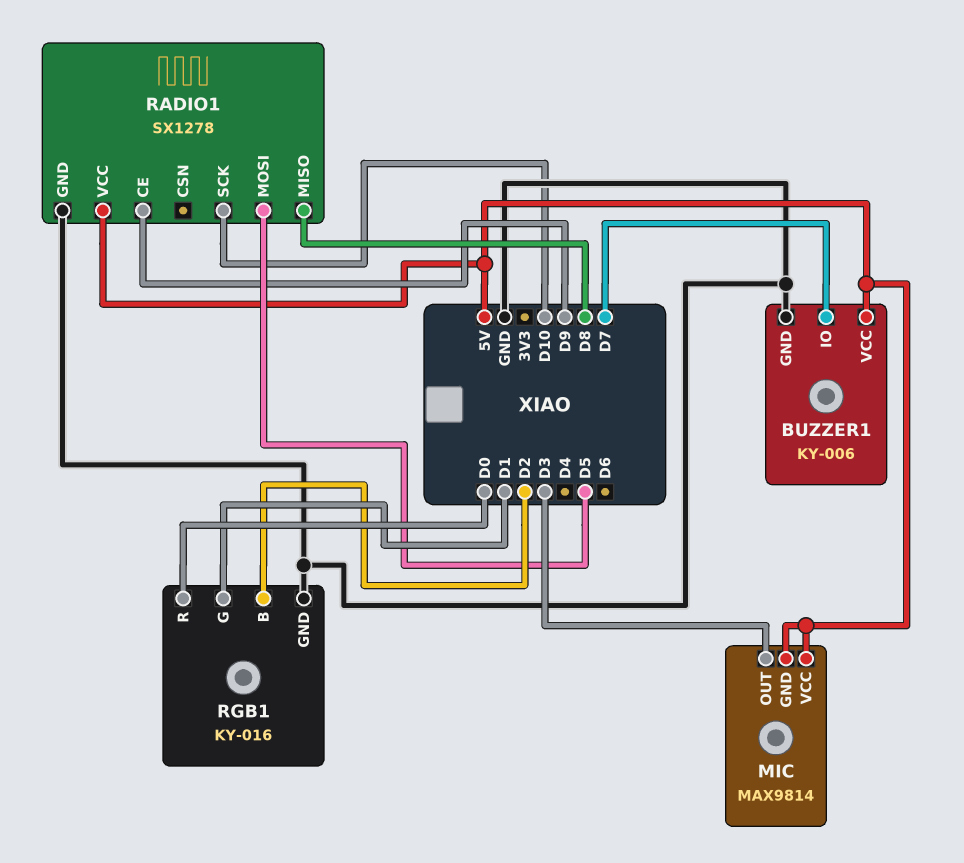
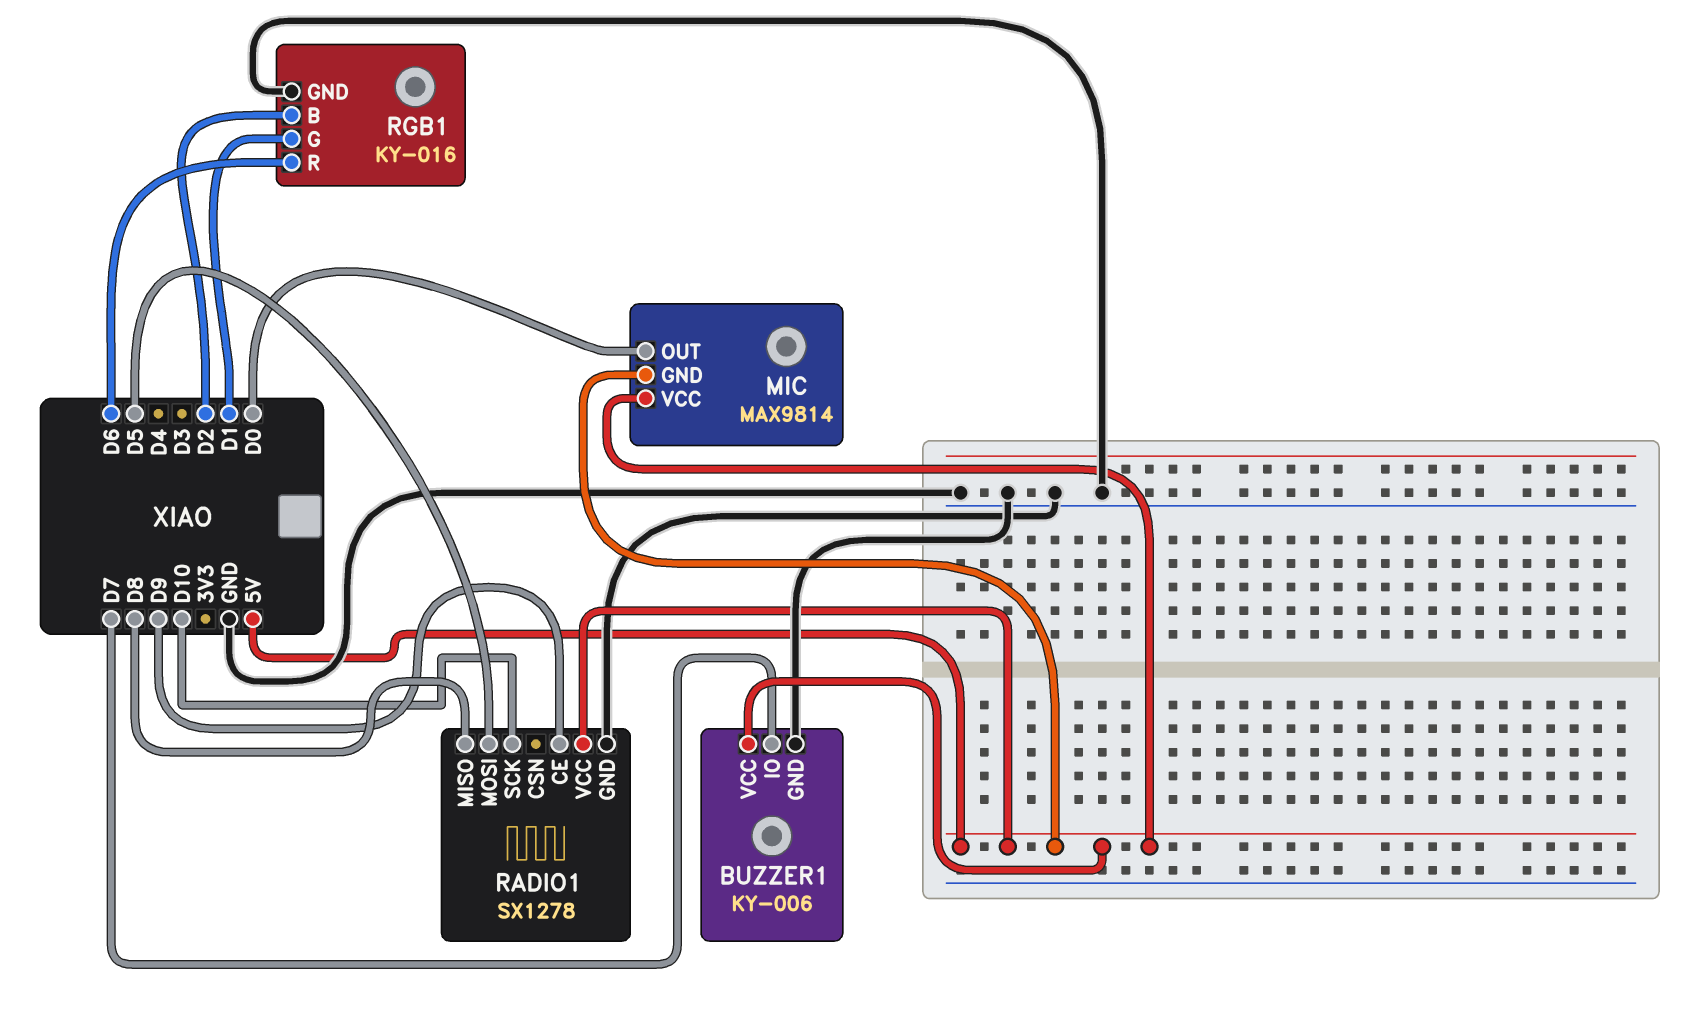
MIC pin OUT: D3 -> D0
RGB1 pin R: D0 -> D6

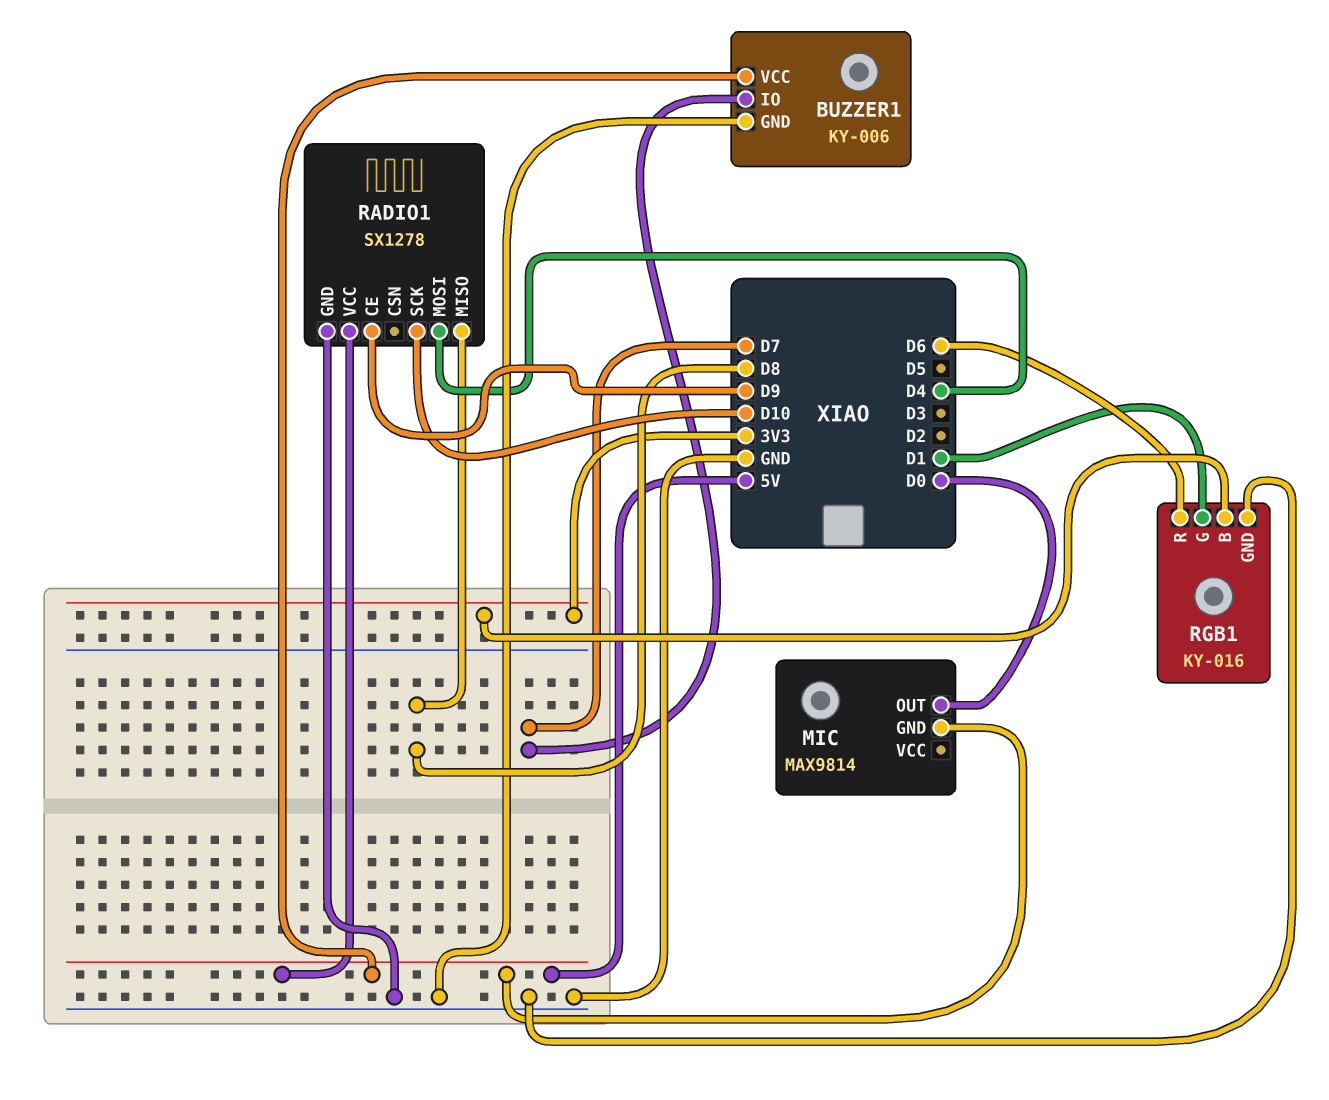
MIC pin VCC: 5V -> none
RADIO1 pin MOSI: D5 -> D4
RGB1 pin B: D2 -> 3V3

